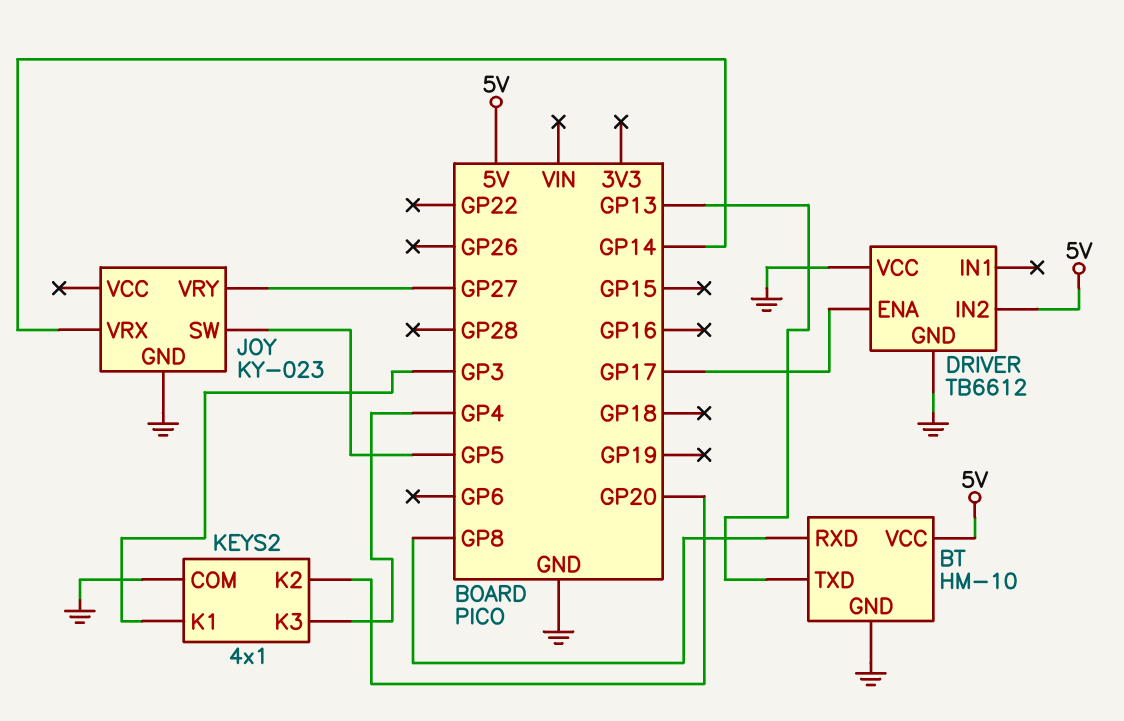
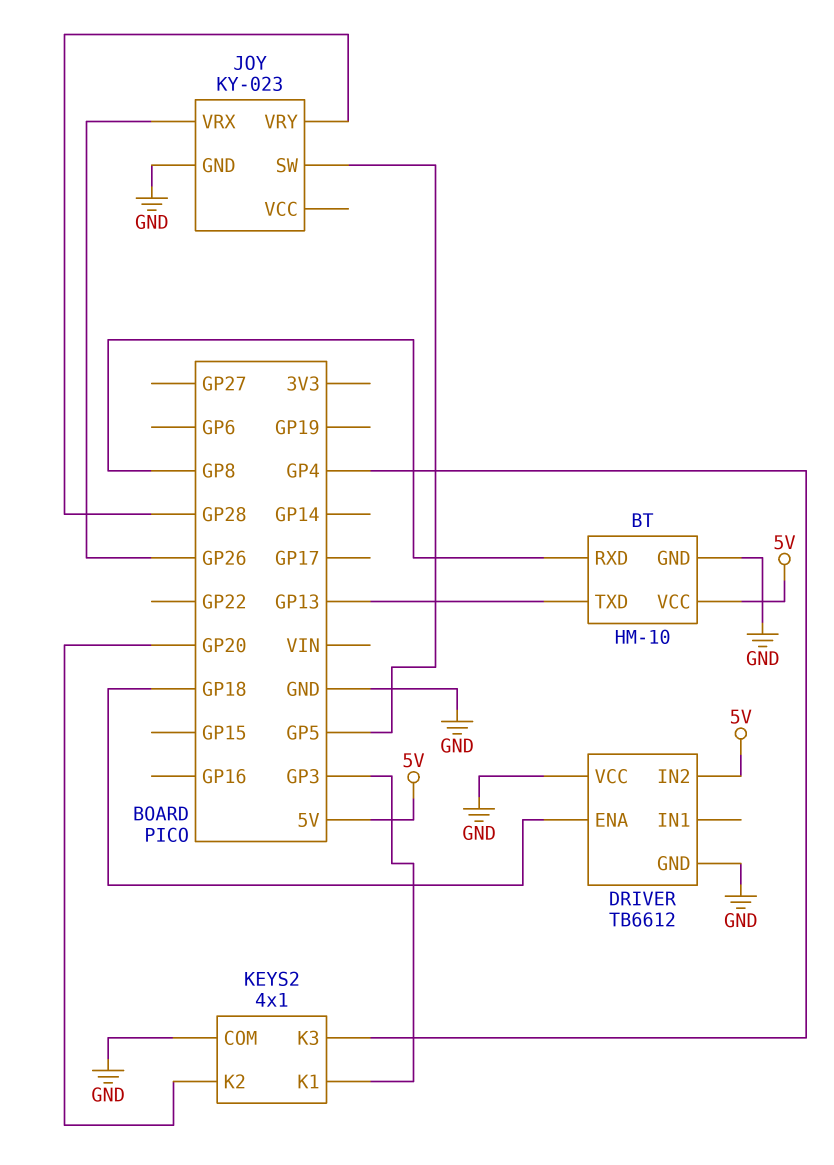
DRIVER pin ENA: GP17 -> GP18
JOY pin VRX: GP14 -> GP26
JOY pin VRY: GP27 -> GP28

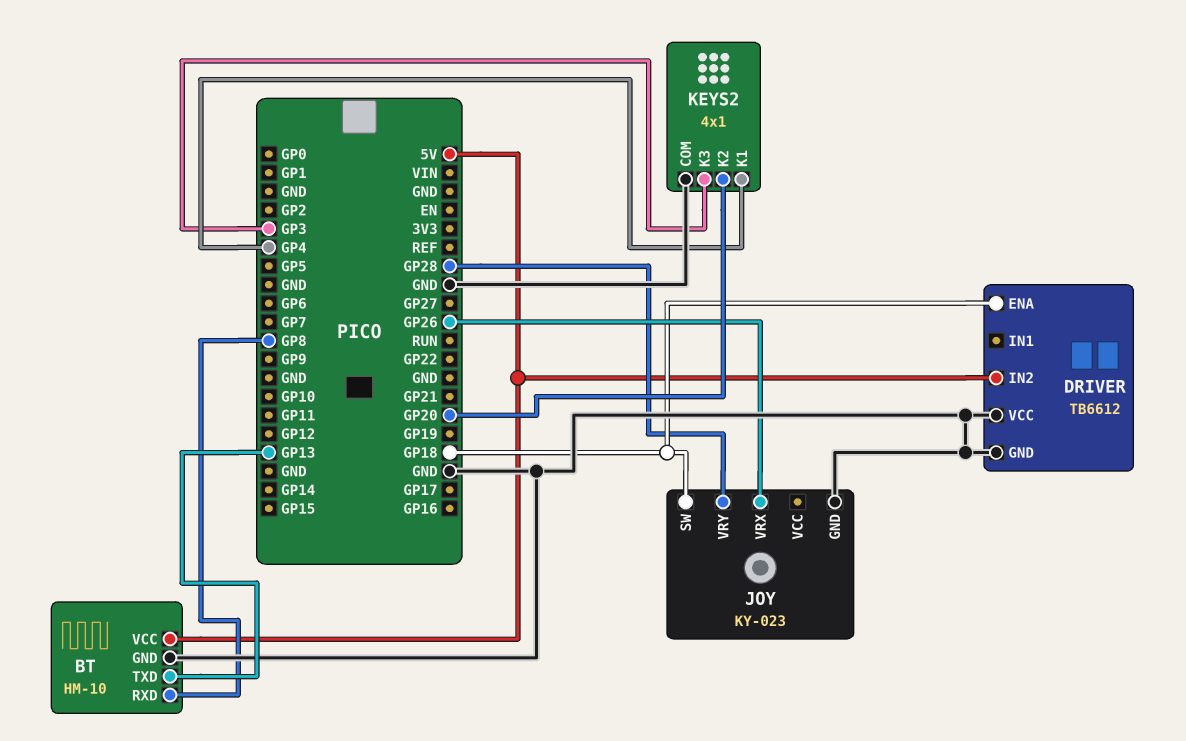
JOY pin SW: GP5 -> GP18
KEYS2 pin K1: GP3 -> GP4
KEYS2 pin K3: GP4 -> GP3

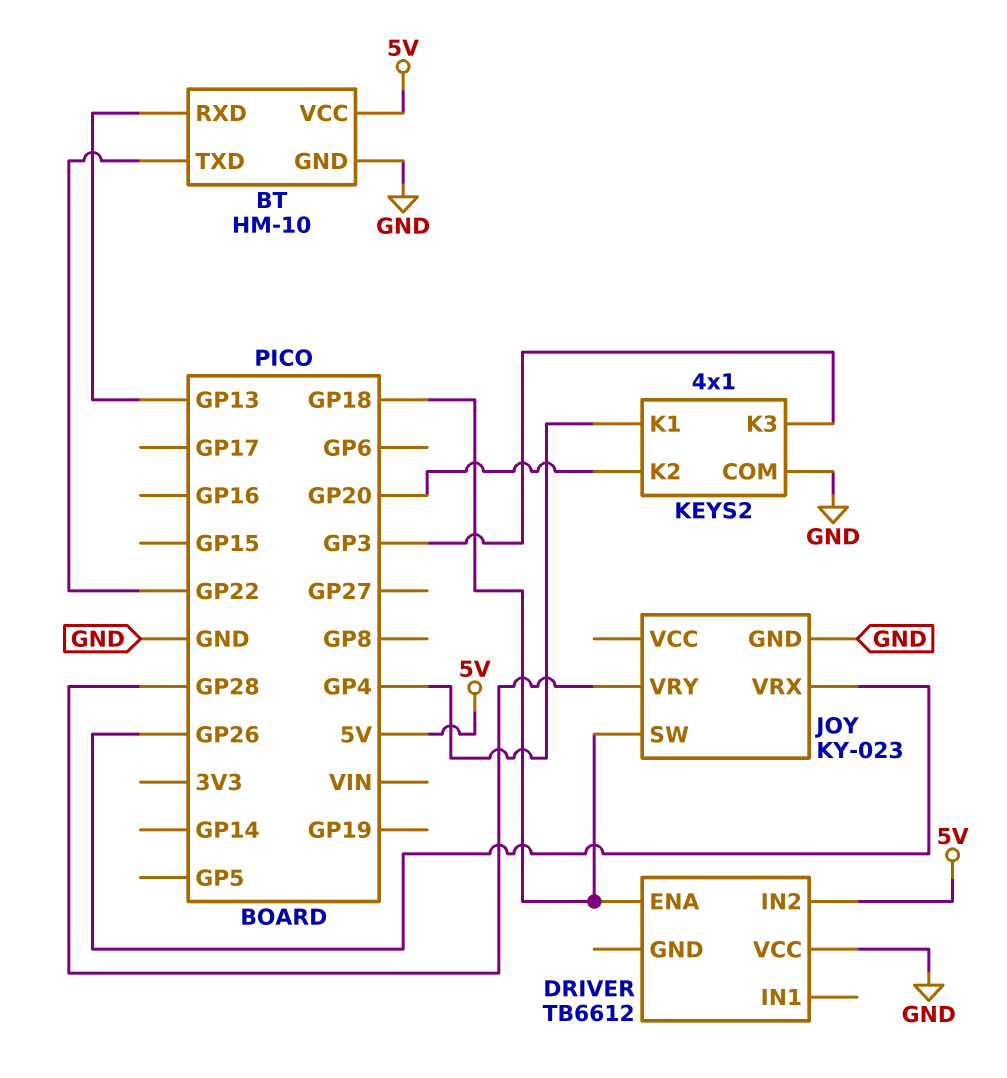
BT pin RXD: GP8 -> GP13
BT pin TXD: GP13 -> GP22
DRIVER pin GND: GND -> none

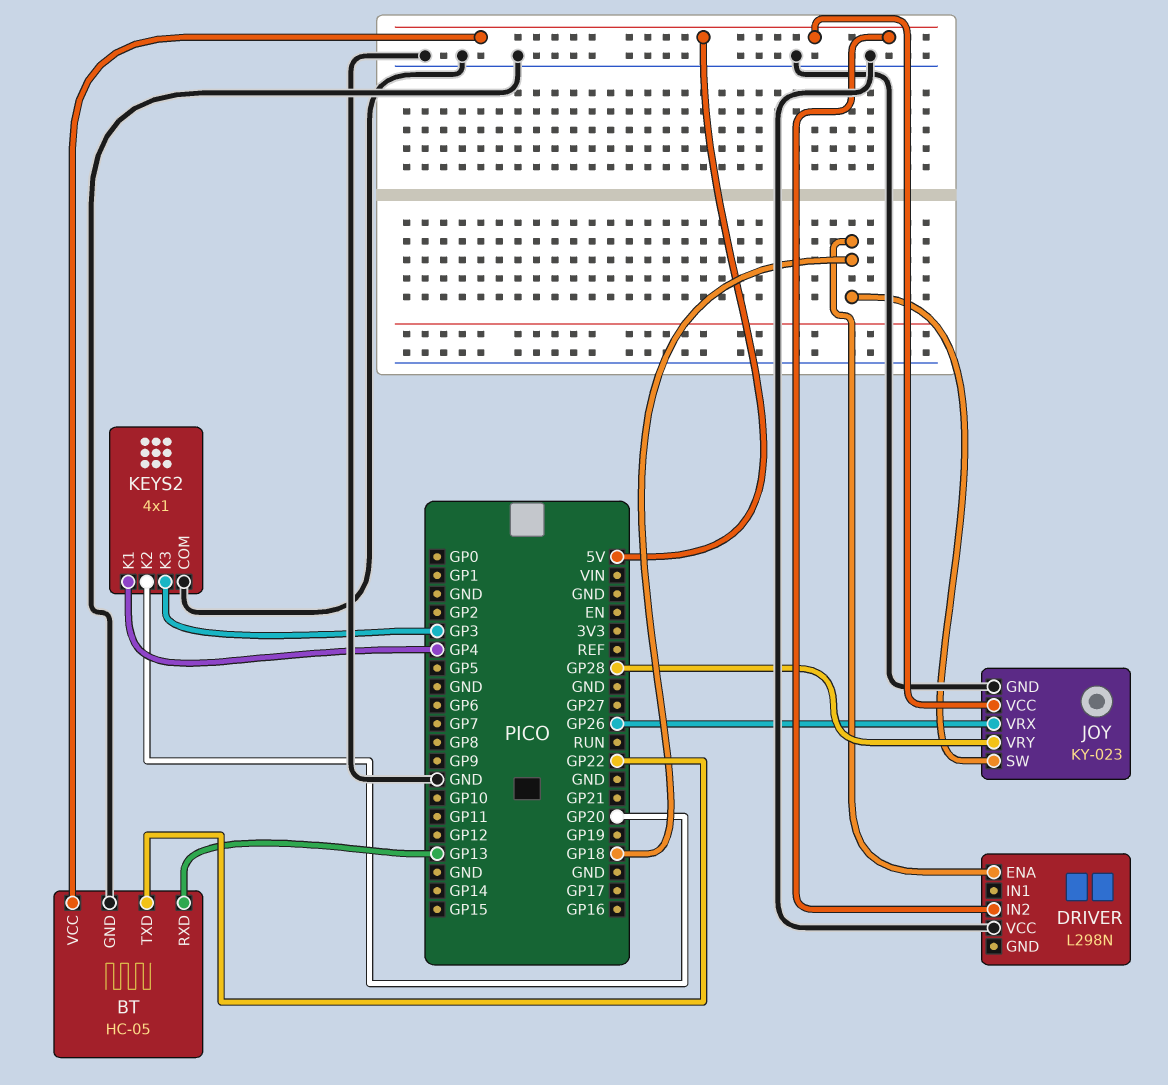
BT: HM-10 -> HC-05
DRIVER: TB6612 -> L298N
JOY pin VCC: none -> 5V

